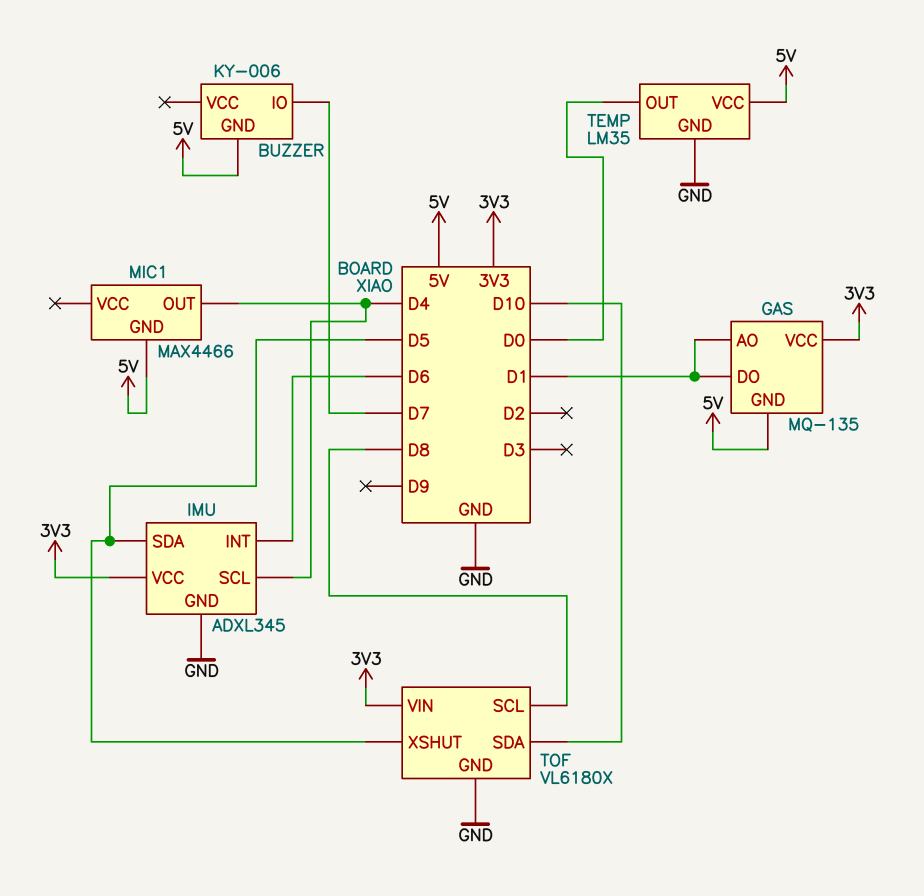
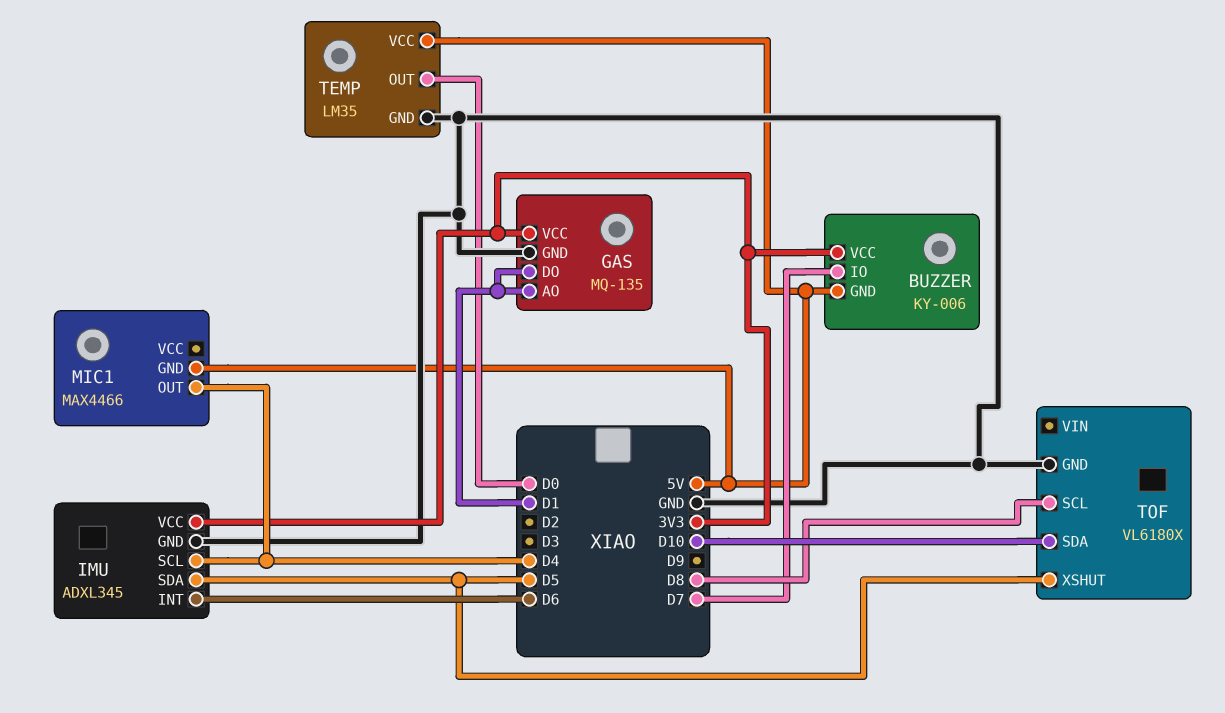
BUZZER pin VCC: none -> 3V3
GAS pin GND: 5V -> GND
TOF pin VIN: 3V3 -> none

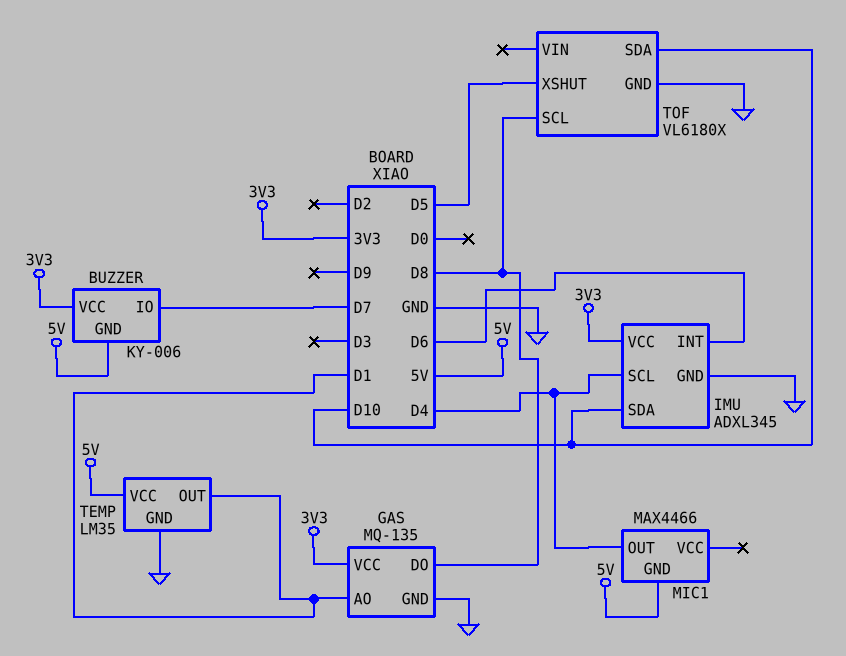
GAS pin DO: D1 -> D8
IMU pin SDA: D5 -> D10
TEMP pin OUT: D0 -> D1

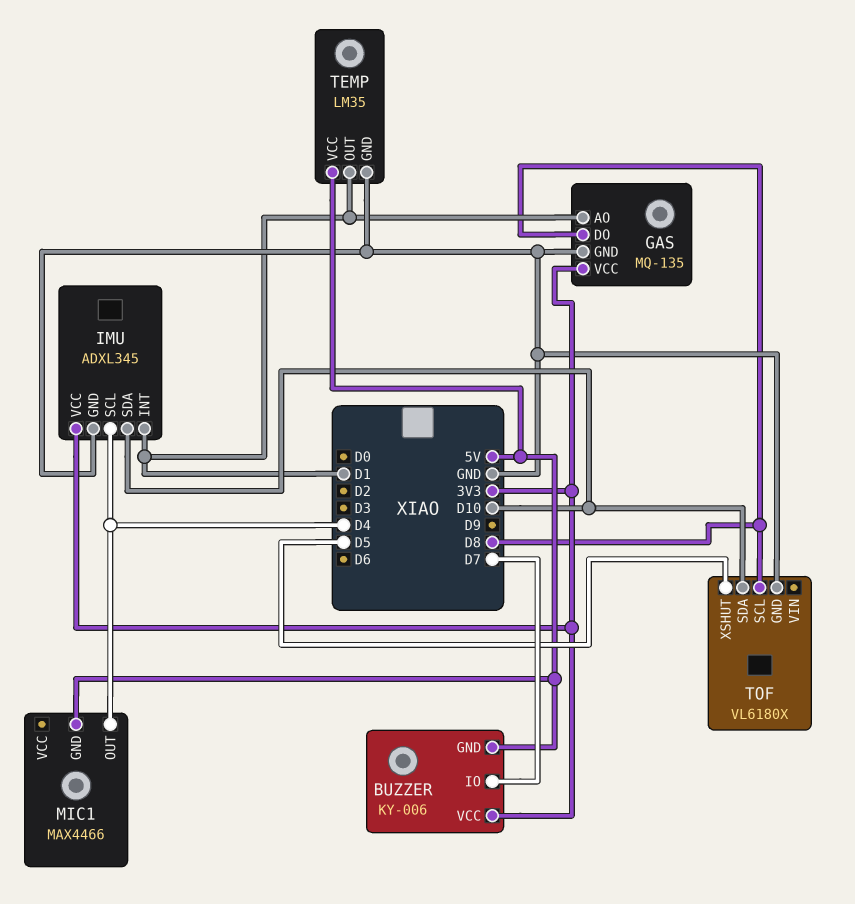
IMU pin INT: D6 -> D1

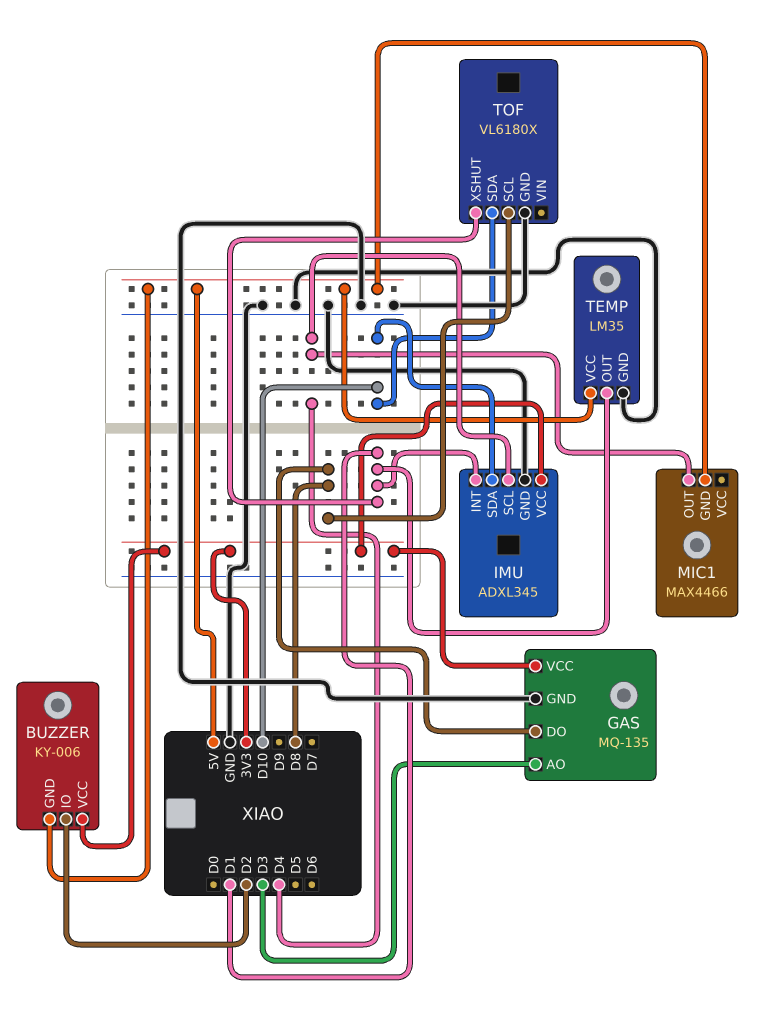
BUZZER pin IO: D7 -> D2
GAS pin AO: D1 -> D3
TOF pin XSHUT: D5 -> D1

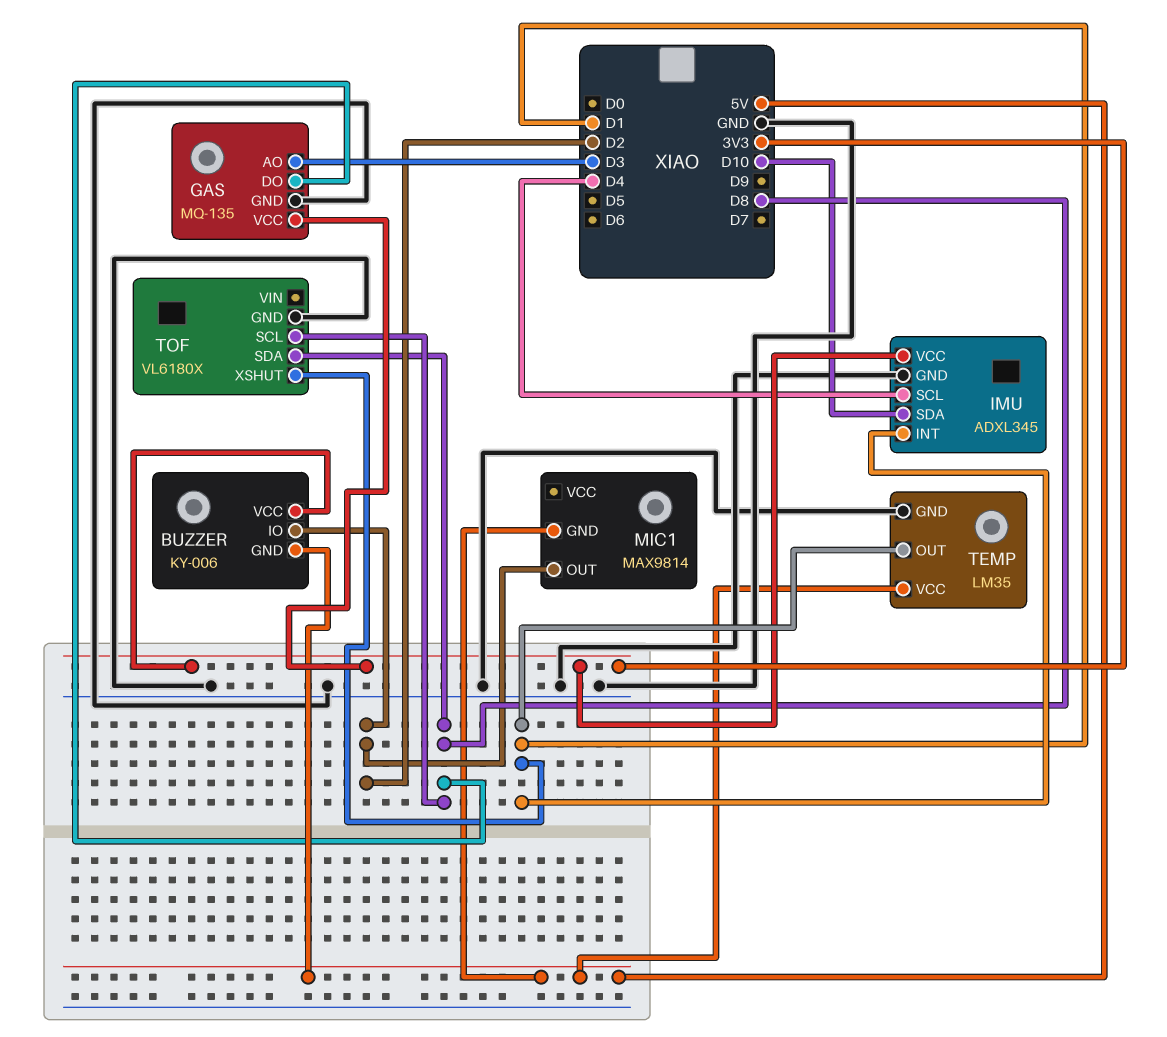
MIC1: MAX4466 -> MAX9814
MIC1 pin OUT: D4 -> D2
TOF pin SDA: D10 -> D8

